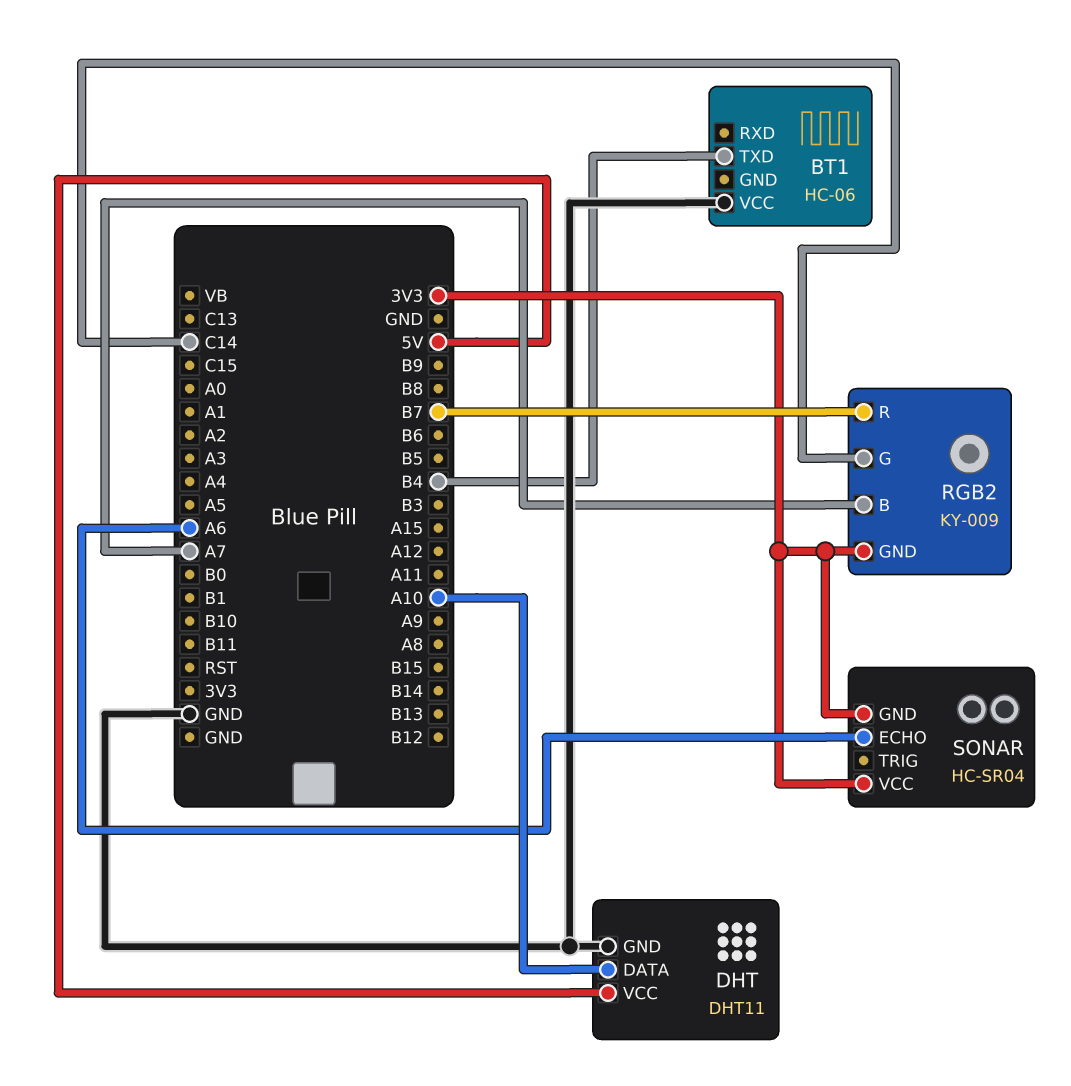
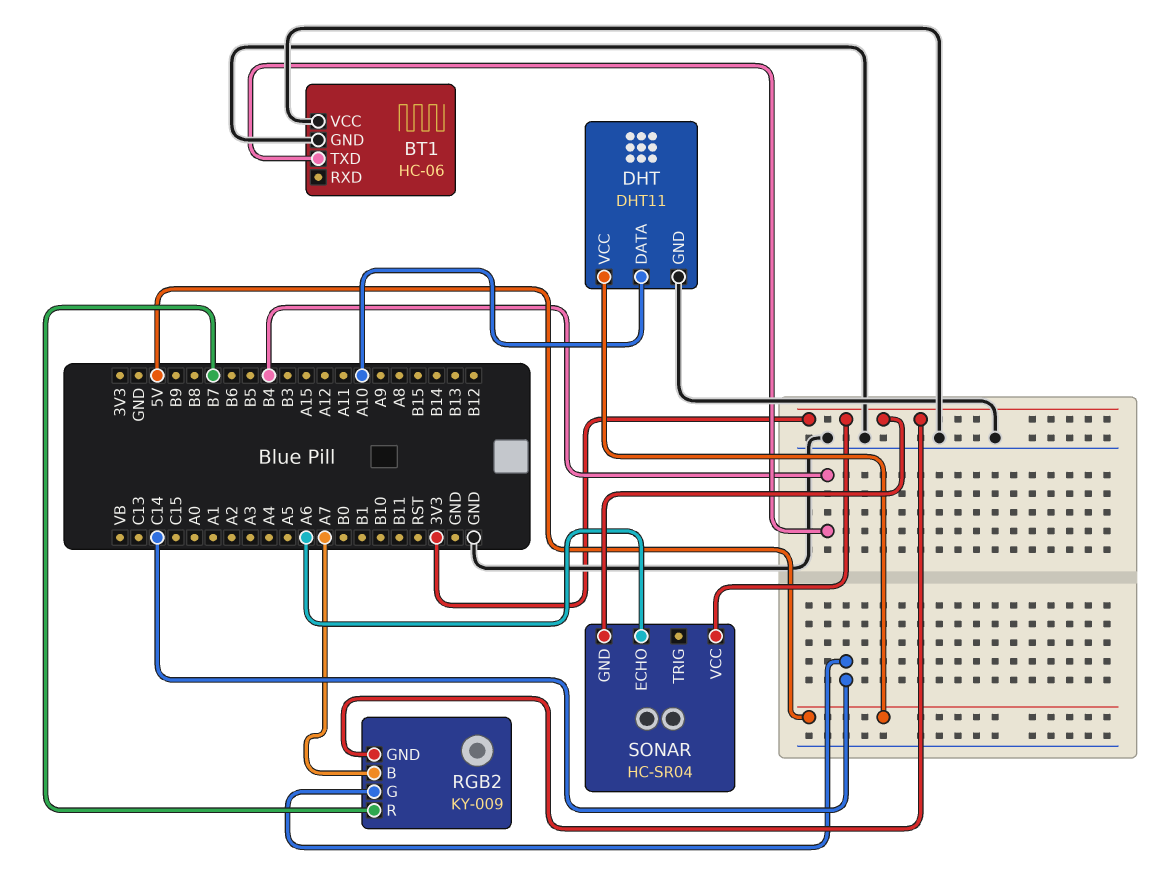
BT1 pin GND: none -> GND

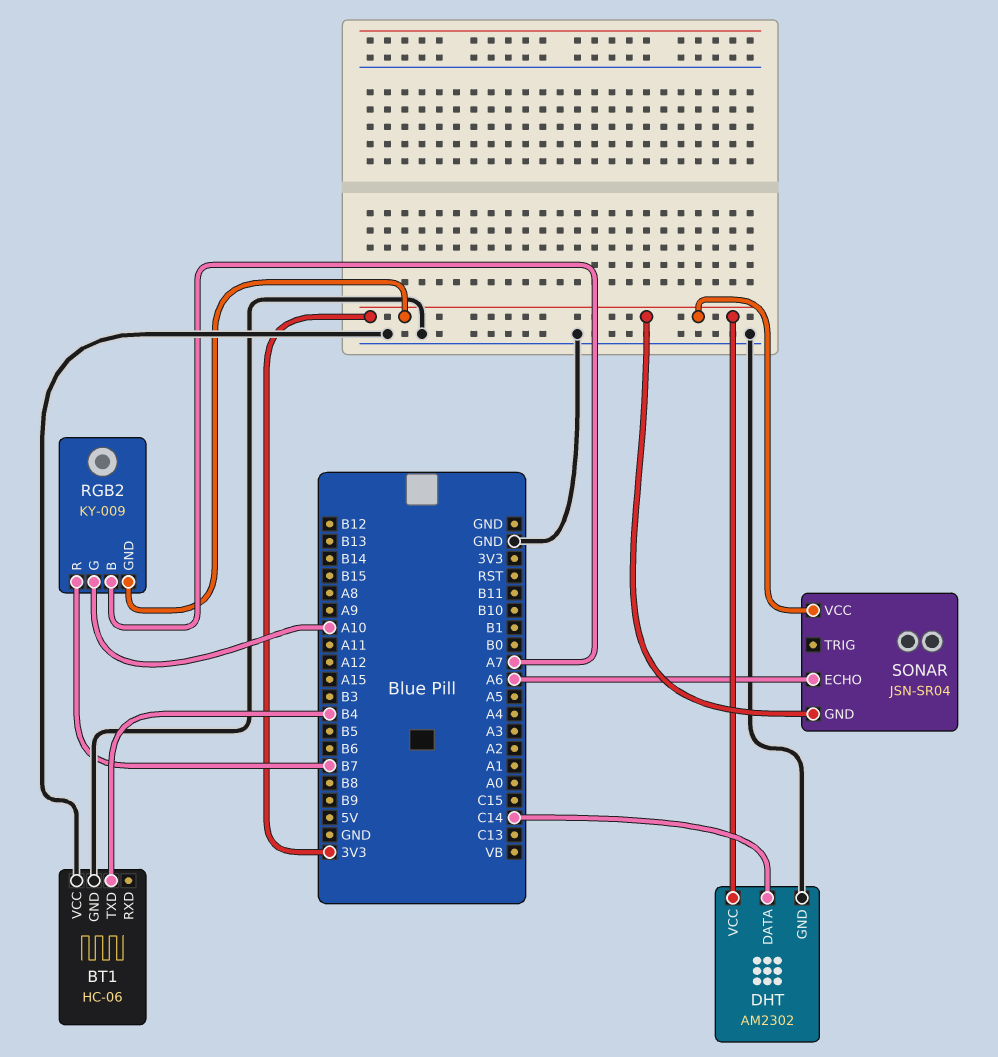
DHT: DHT11 -> AM2302
DHT pin DATA: A10 -> C14
DHT pin VCC: 5V -> 3V3
RGB2 pin G: C14 -> A10
SONAR: HC-SR04 -> JSN-SR04

